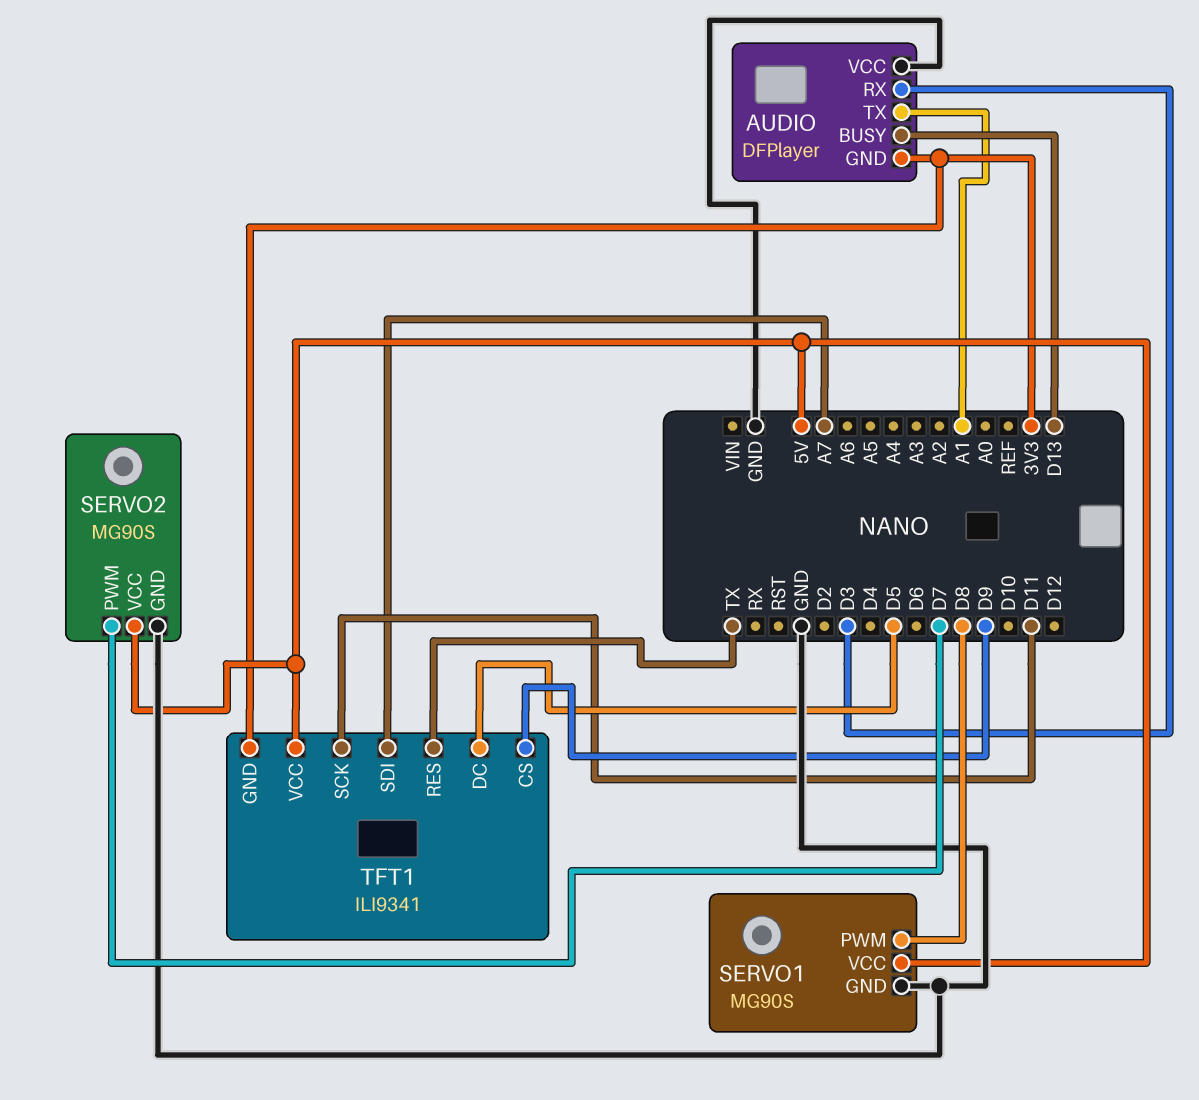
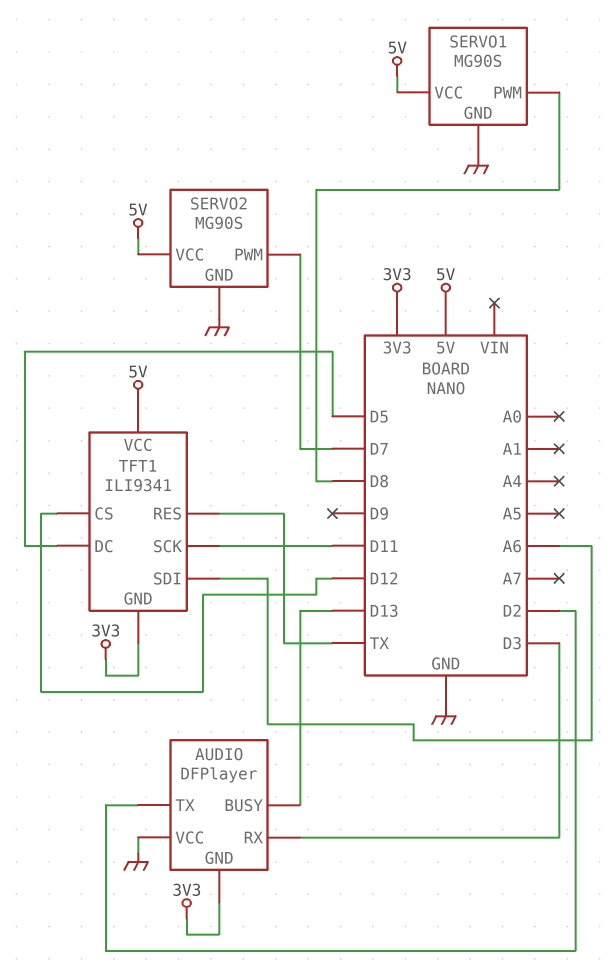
AUDIO pin TX: A1 -> D2
TFT1 pin CS: D9 -> D12
TFT1 pin SDI: A7 -> A6

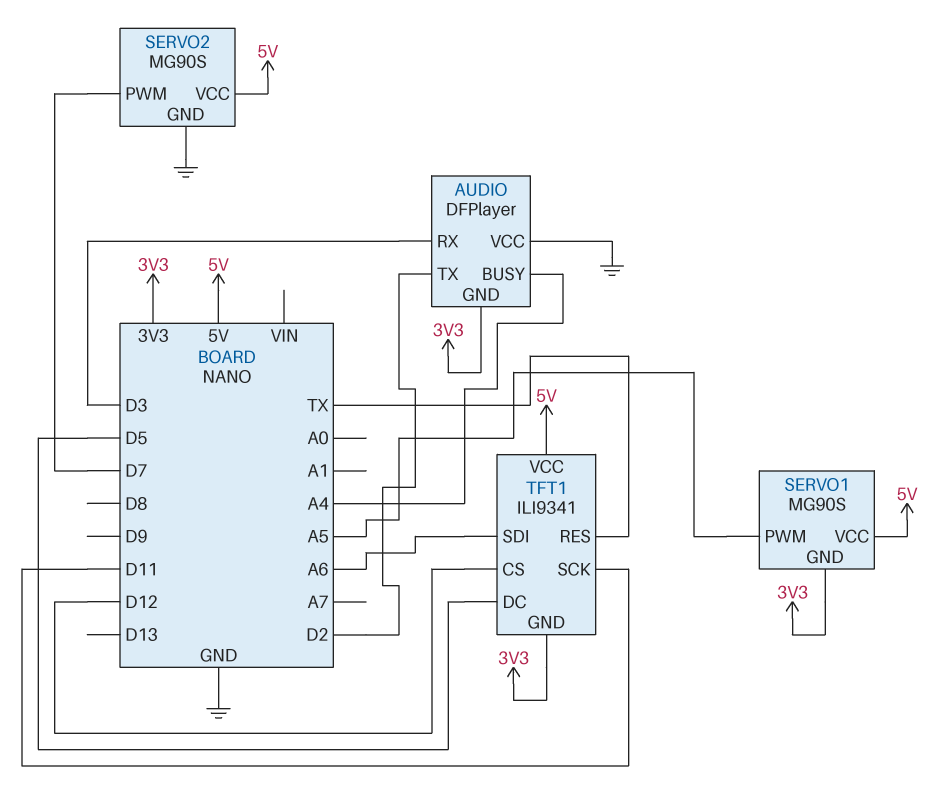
AUDIO pin BUSY: D13 -> A4
SERVO1 pin GND: GND -> 3V3
SERVO1 pin PWM: D8 -> A5

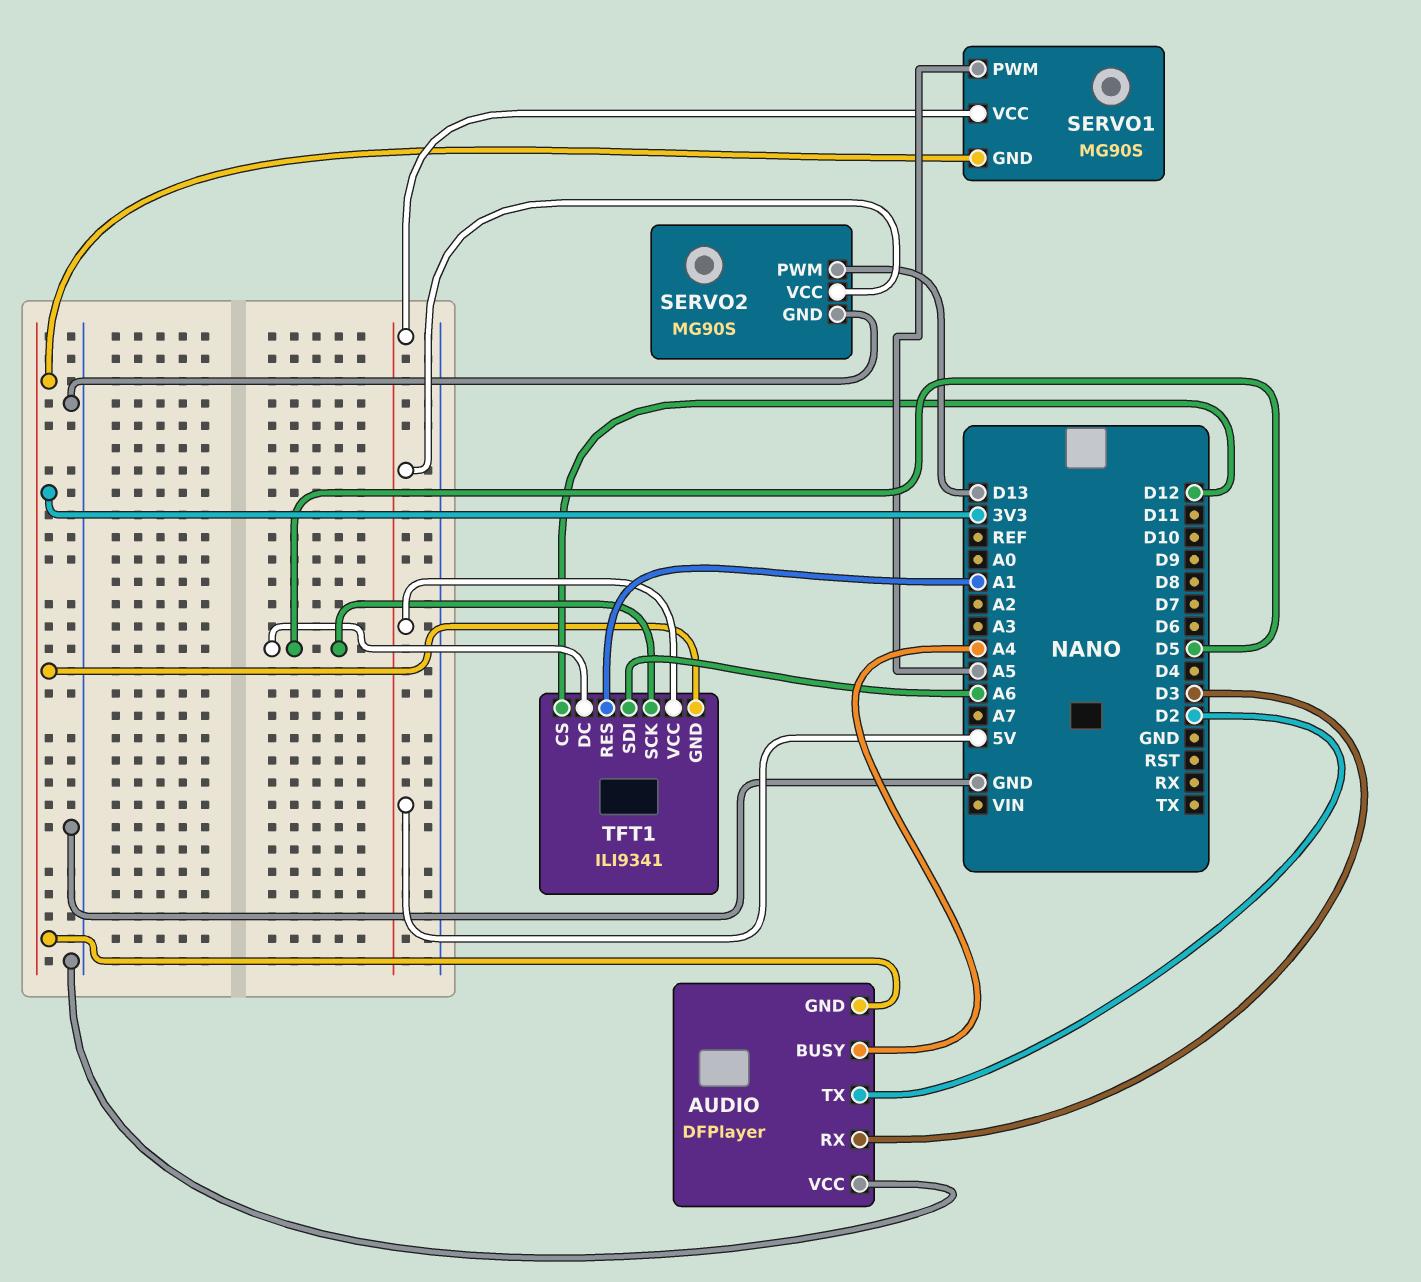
SERVO2 pin PWM: D7 -> D13
TFT1 pin RES: TX -> A1
TFT1 pin SCK: D11 -> D5

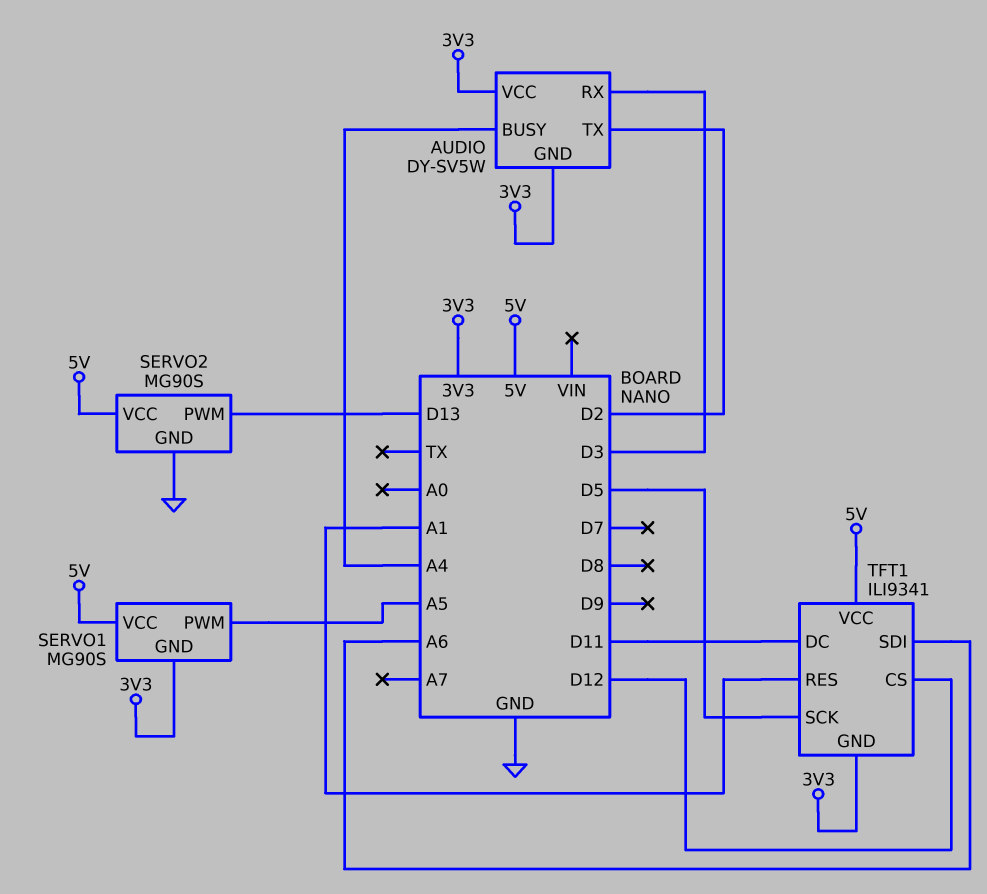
AUDIO: DFPlayer -> DY-SV5W
AUDIO pin VCC: GND -> 3V3
TFT1 pin DC: D5 -> D11

